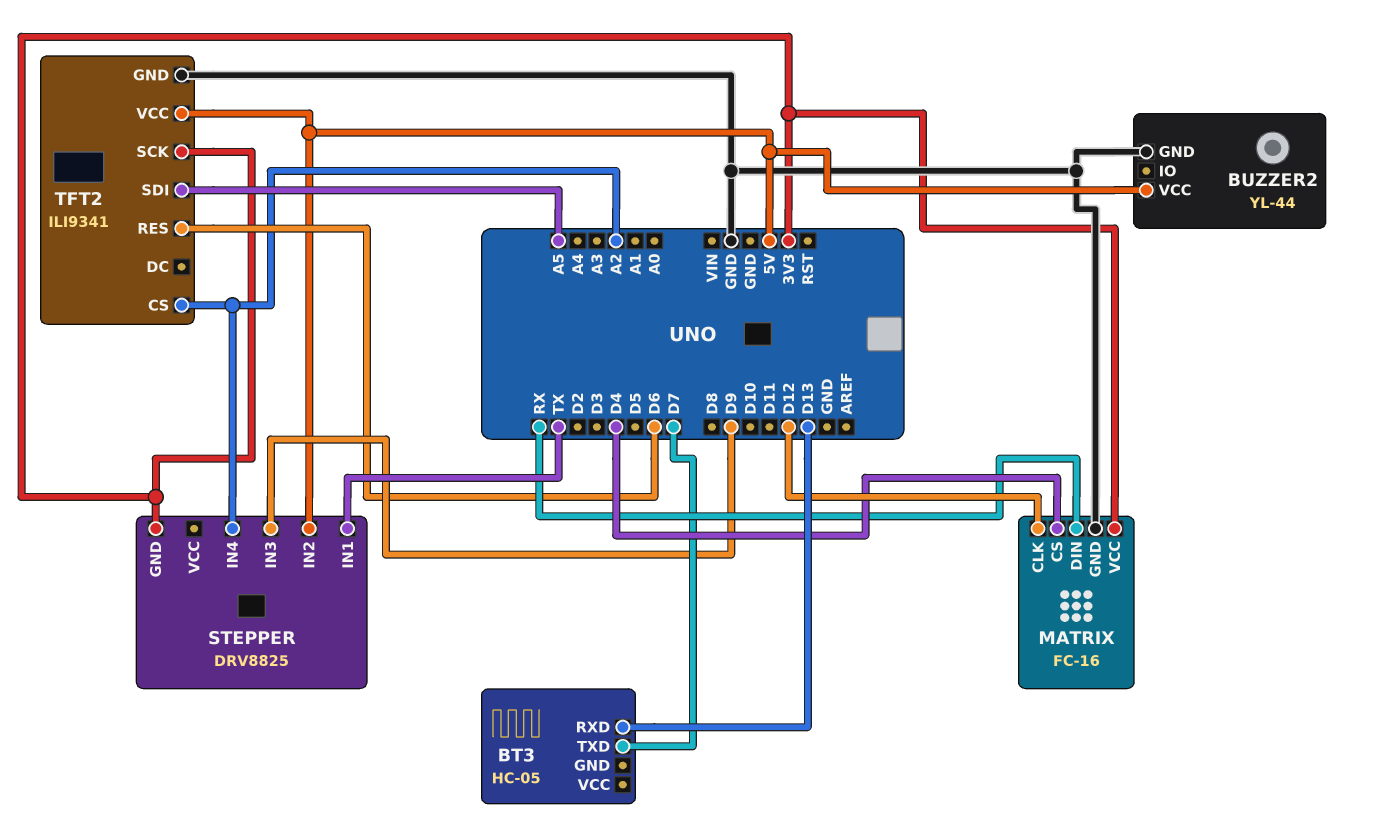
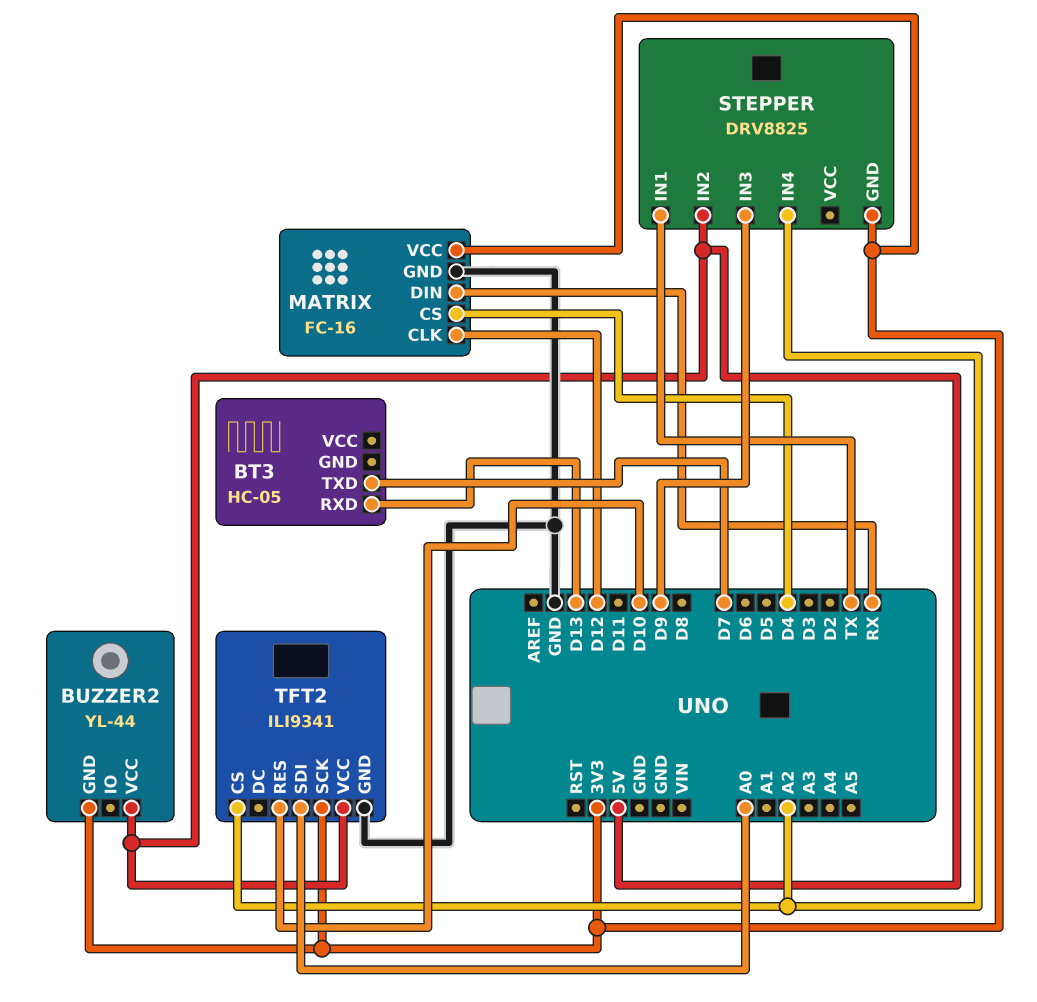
BUZZER2 pin GND: GND -> 3V3
TFT2 pin RES: D6 -> D10
TFT2 pin SDI: A5 -> A0

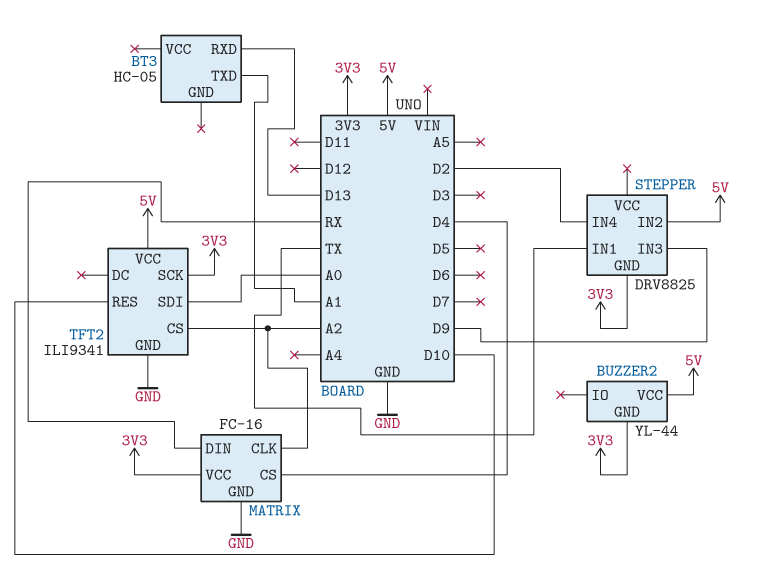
BT3 pin TXD: D7 -> A1
MATRIX pin CLK: D12 -> A2
STEPPER pin IN4: A2 -> D2

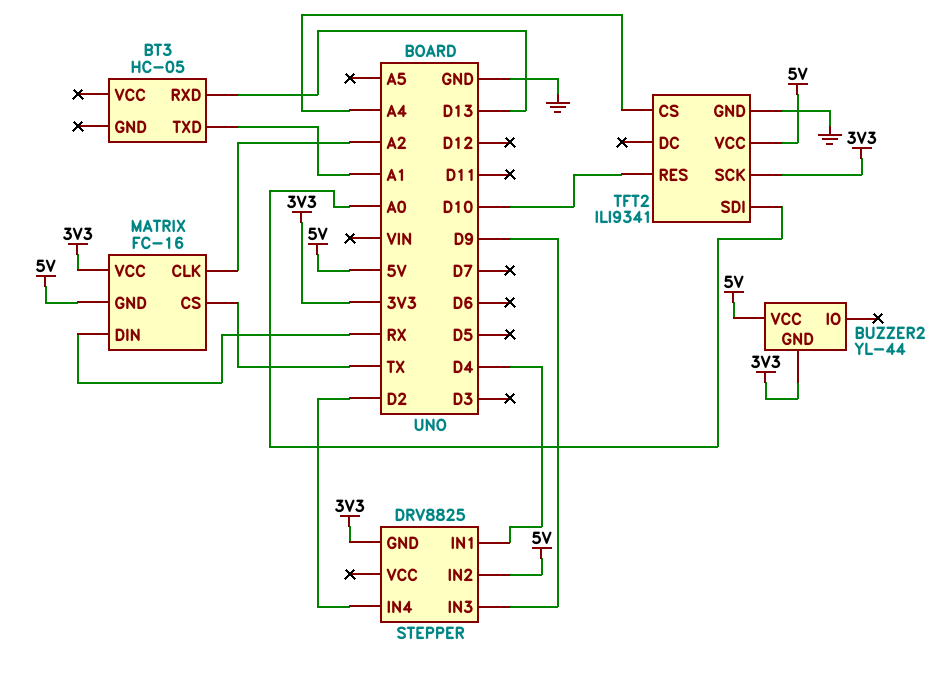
MATRIX pin CS: D4 -> TX
MATRIX pin GND: GND -> 5V
STEPPER pin IN1: TX -> D4
TFT2 pin CS: A2 -> A4

